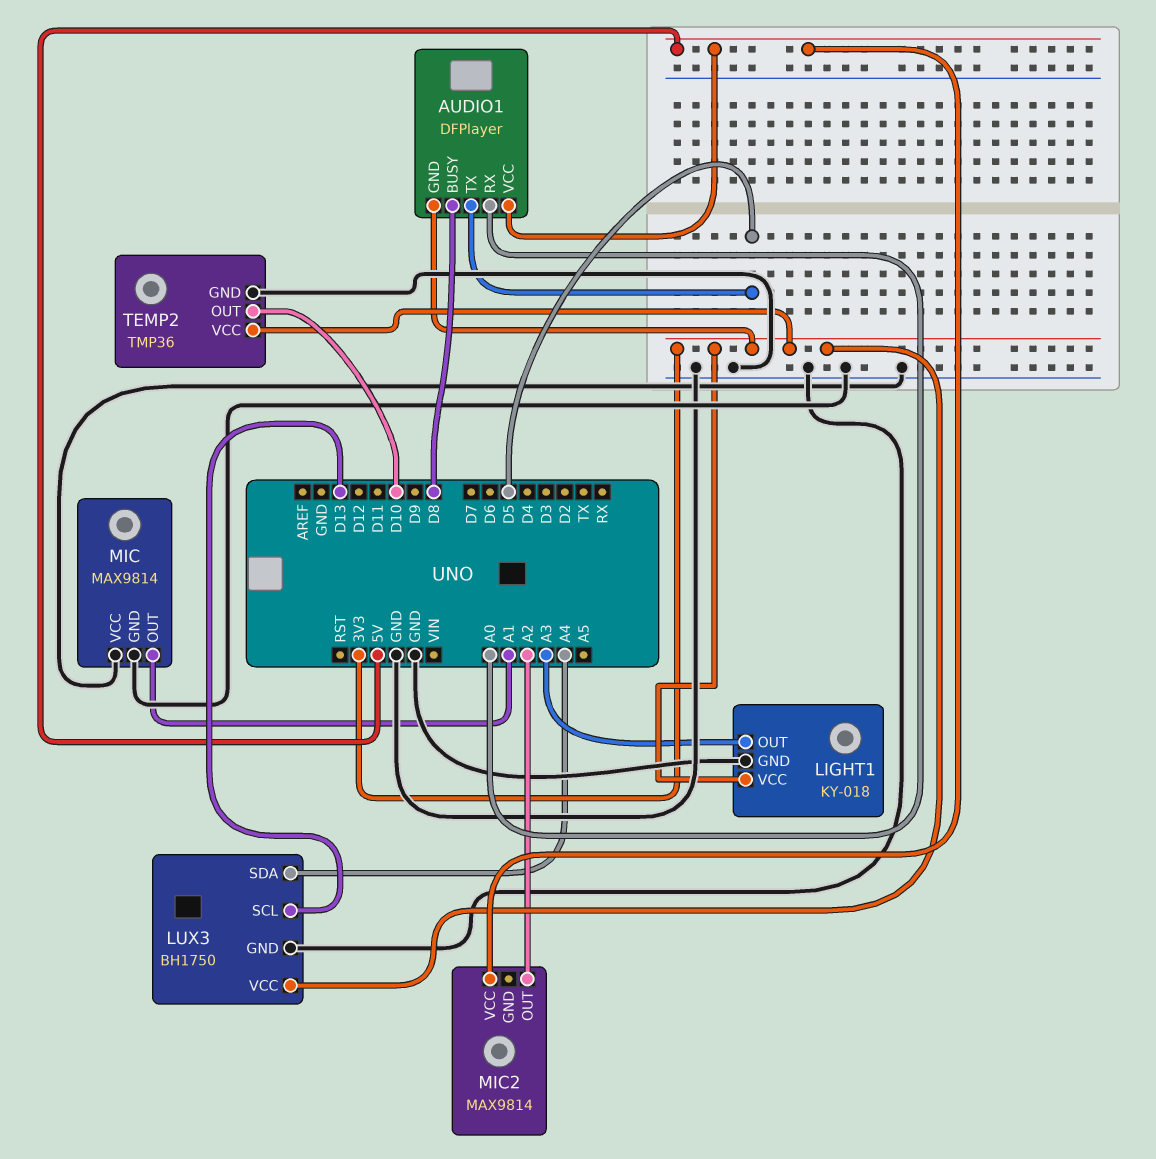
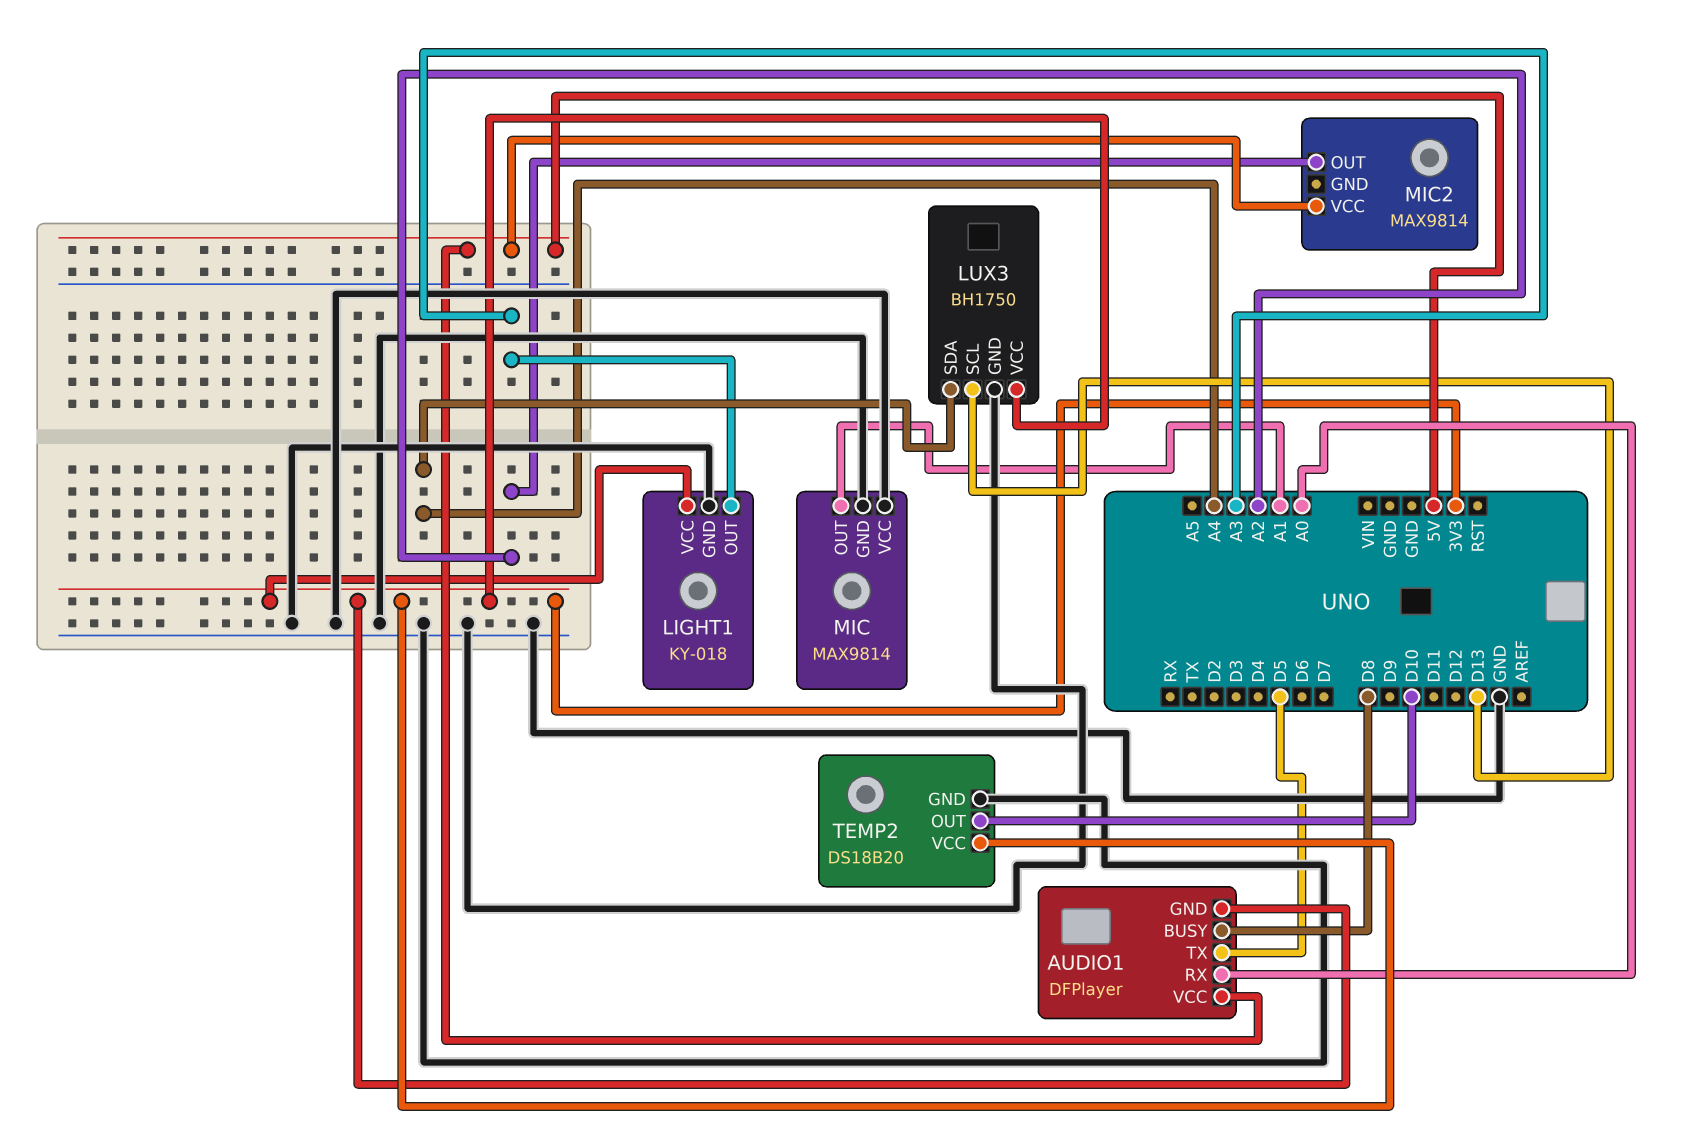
TEMP2: TMP36 -> DS18B20

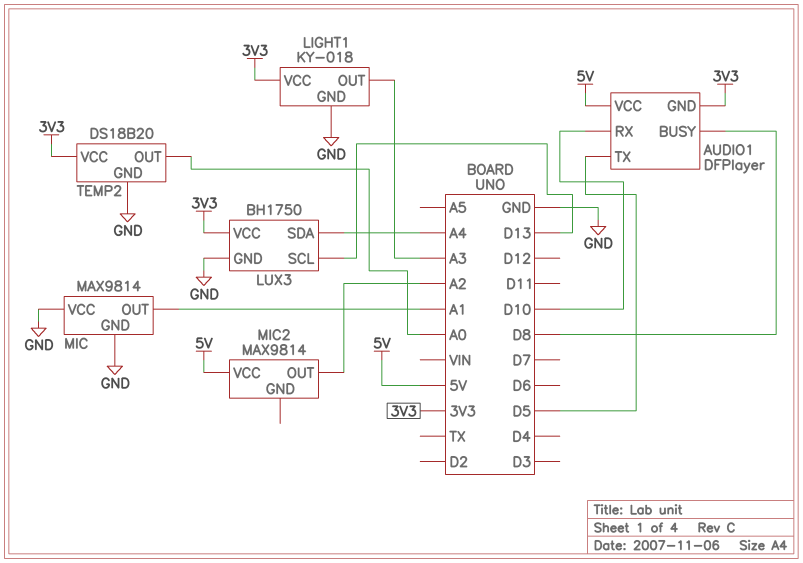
AUDIO1 pin RX: A0 -> D10
TEMP2 pin OUT: D10 -> A0

